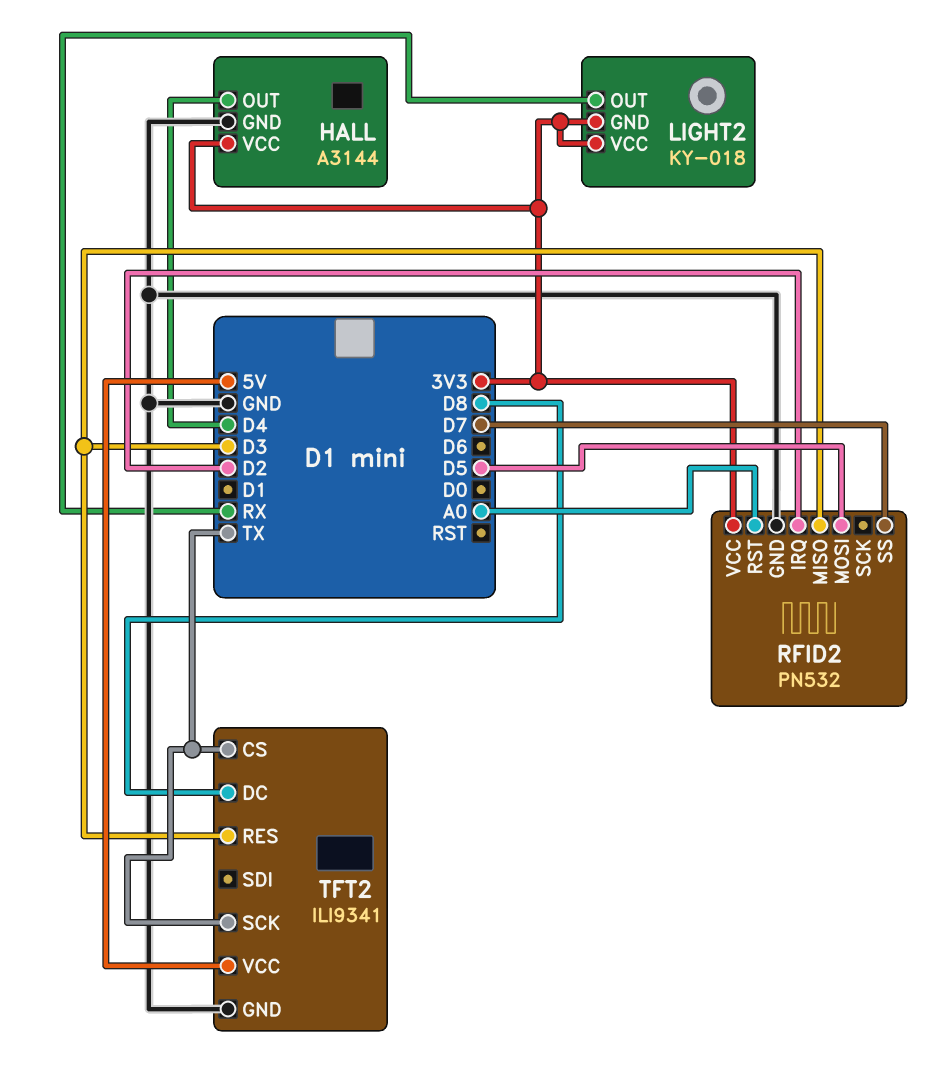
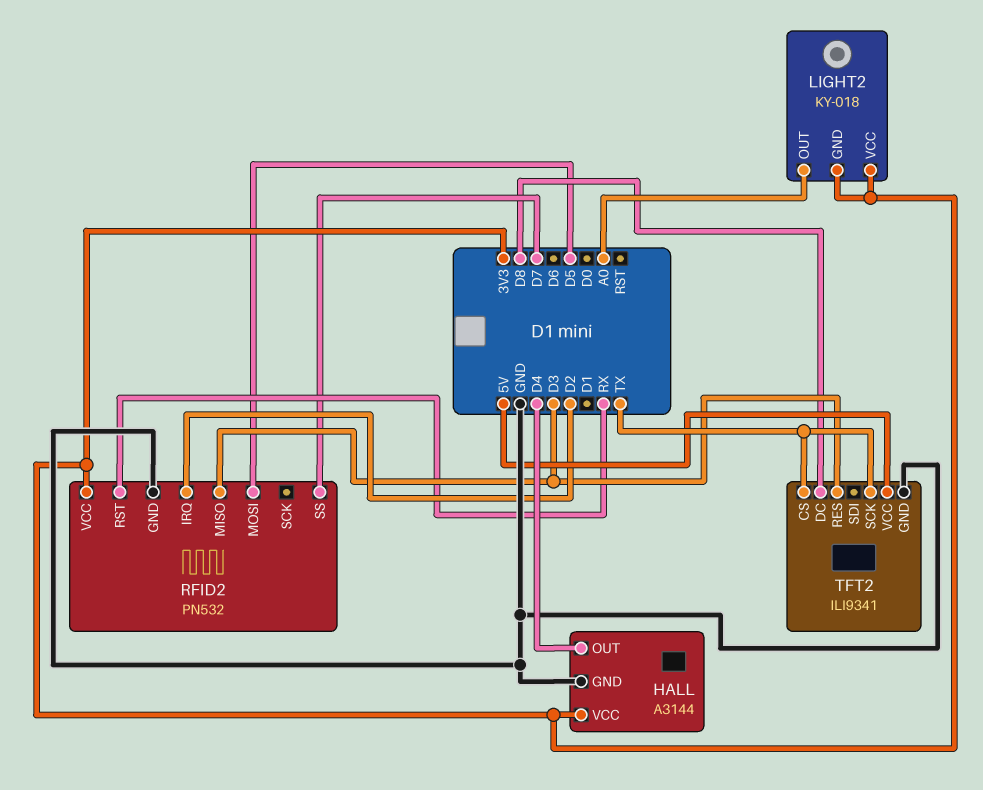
LIGHT2 pin OUT: RX -> A0
RFID2 pin RST: A0 -> RX

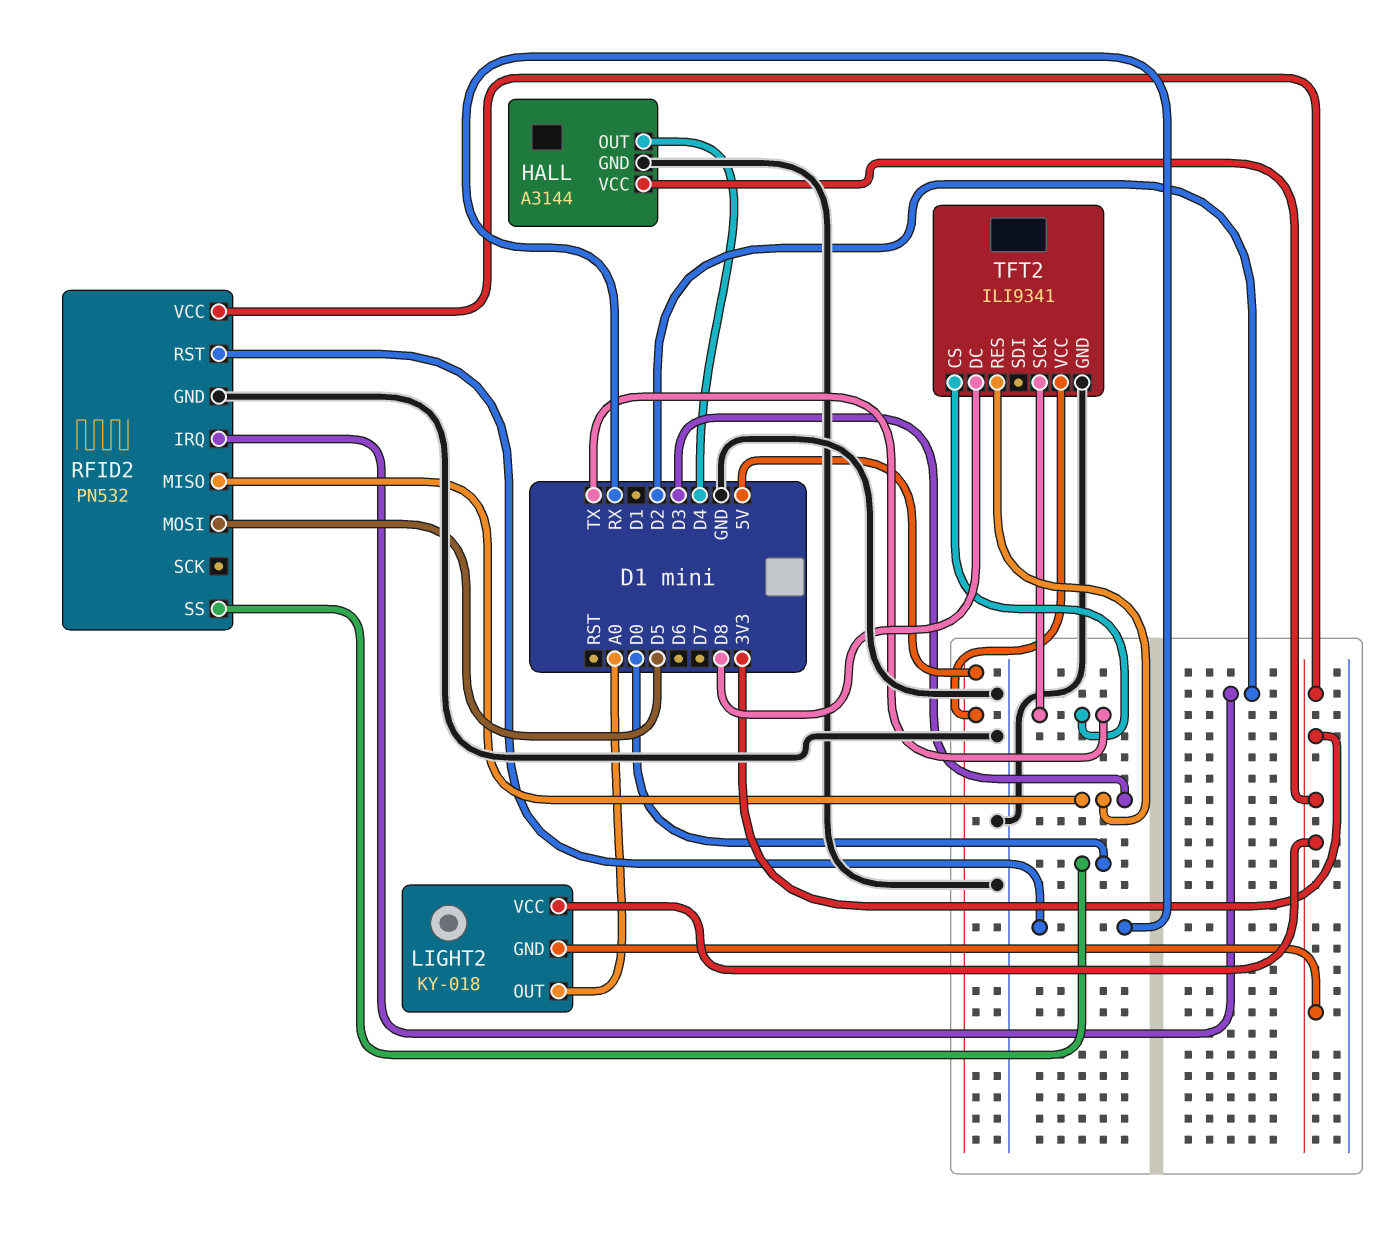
RFID2 pin SS: D7 -> D0

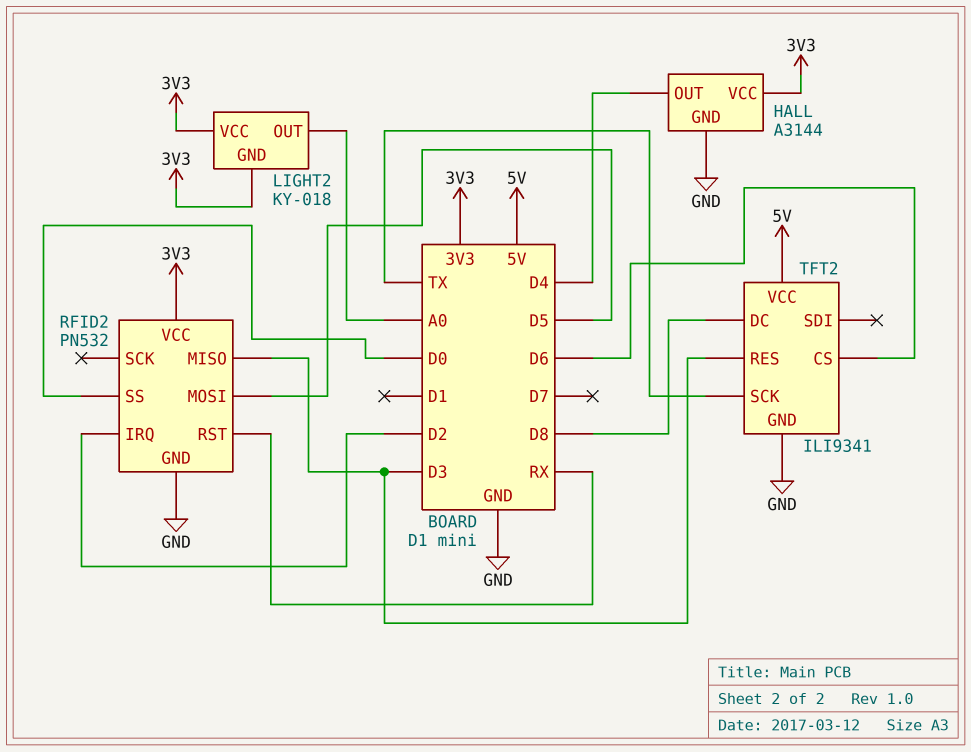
TFT2 pin CS: TX -> D6

